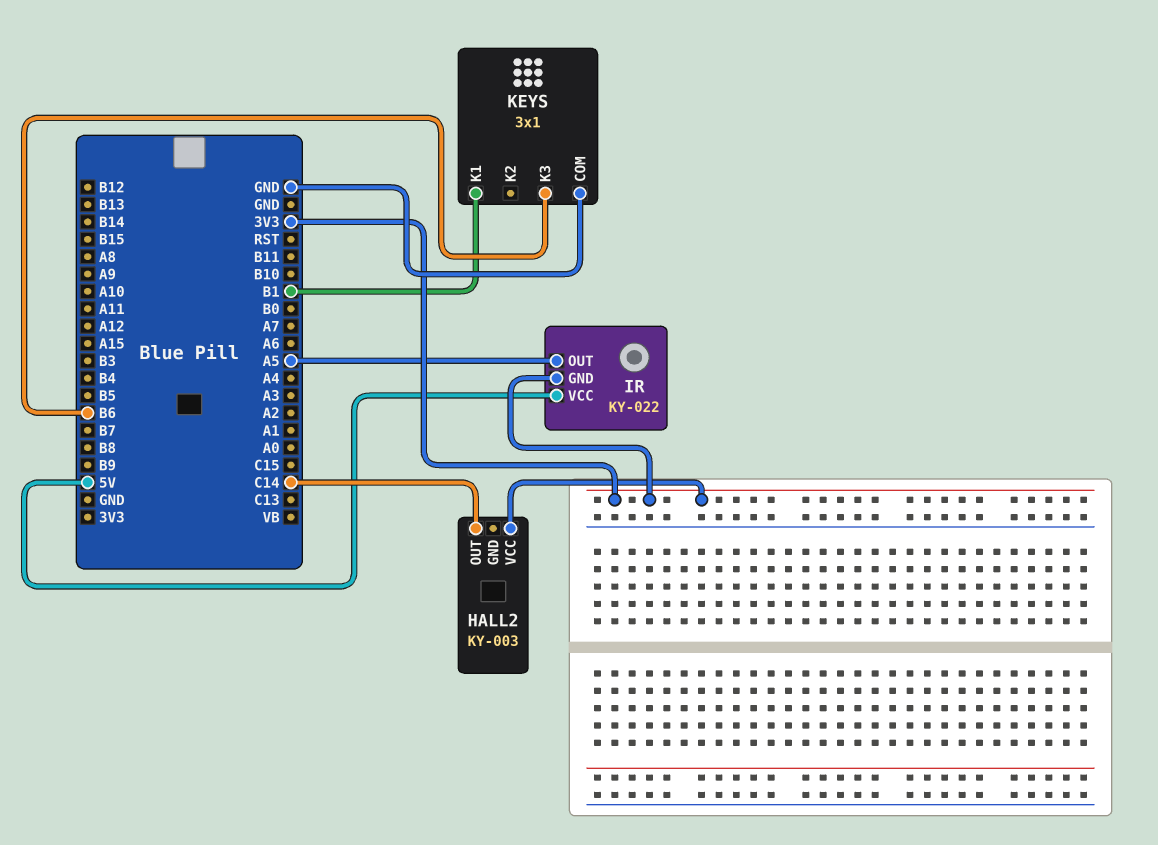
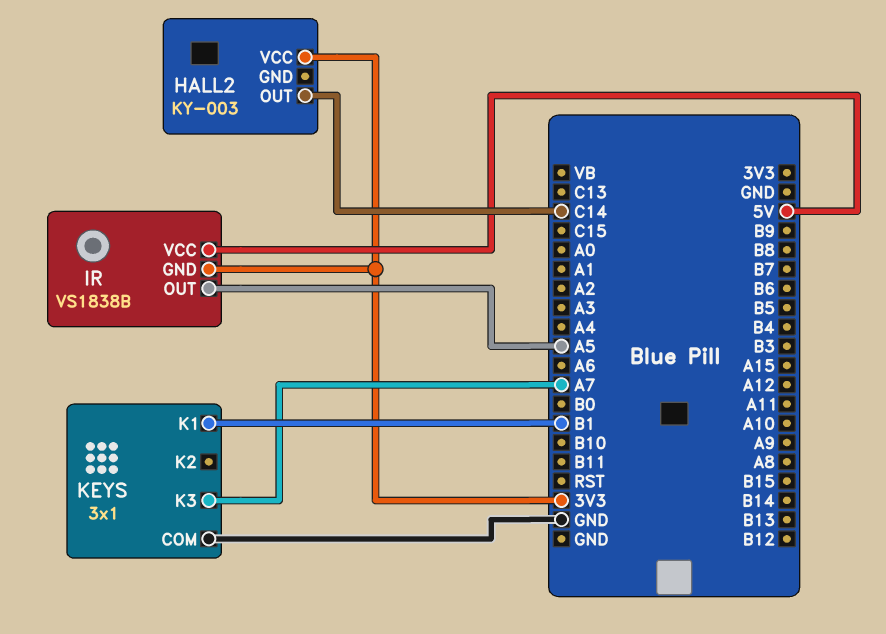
IR: KY-022 -> VS1838B
KEYS pin K3: B6 -> A7

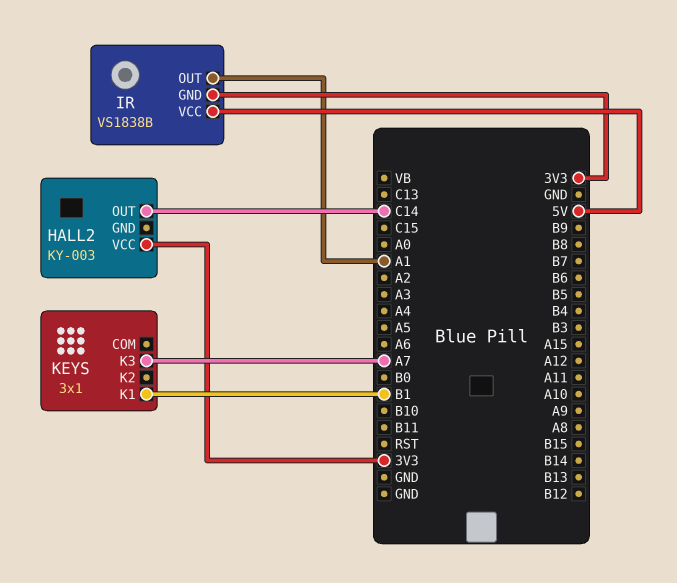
IR pin OUT: A5 -> A1
KEYS pin COM: GND -> none

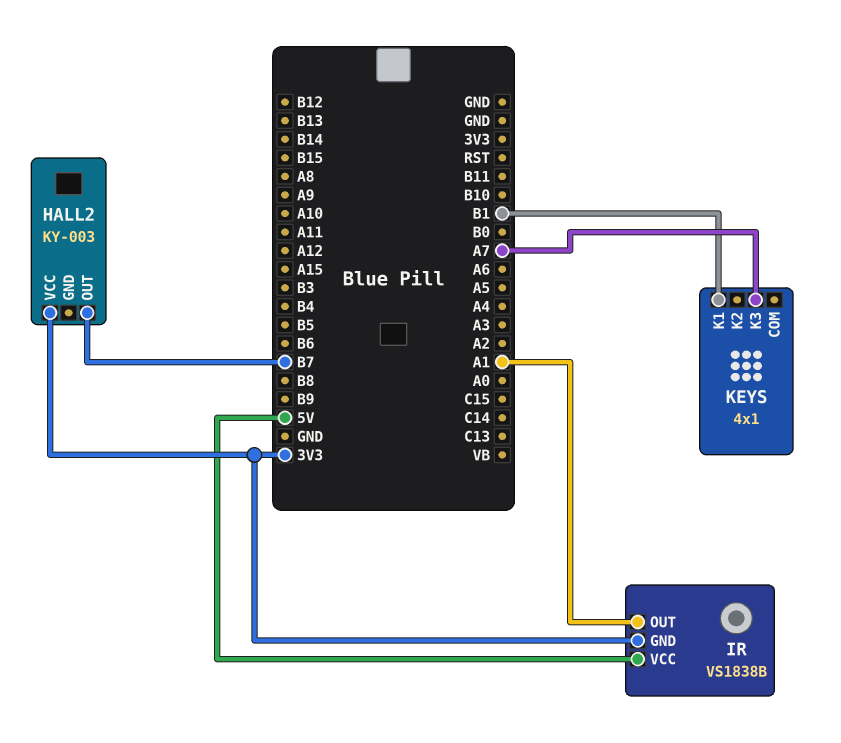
HALL2 pin OUT: C14 -> B7
KEYS: 3x1 -> 4x1

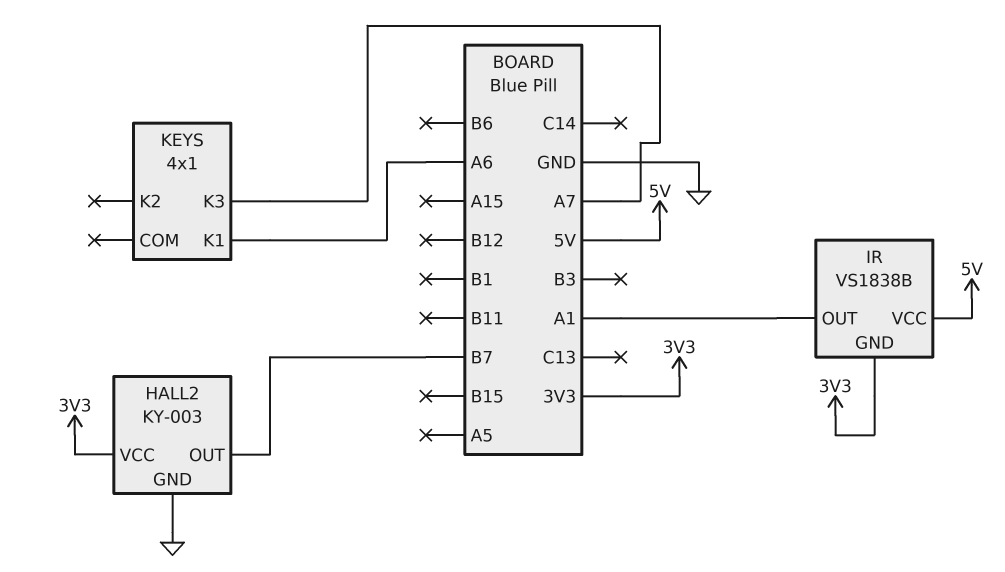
HALL2 pin GND: none -> GND
KEYS pin K1: B1 -> A6

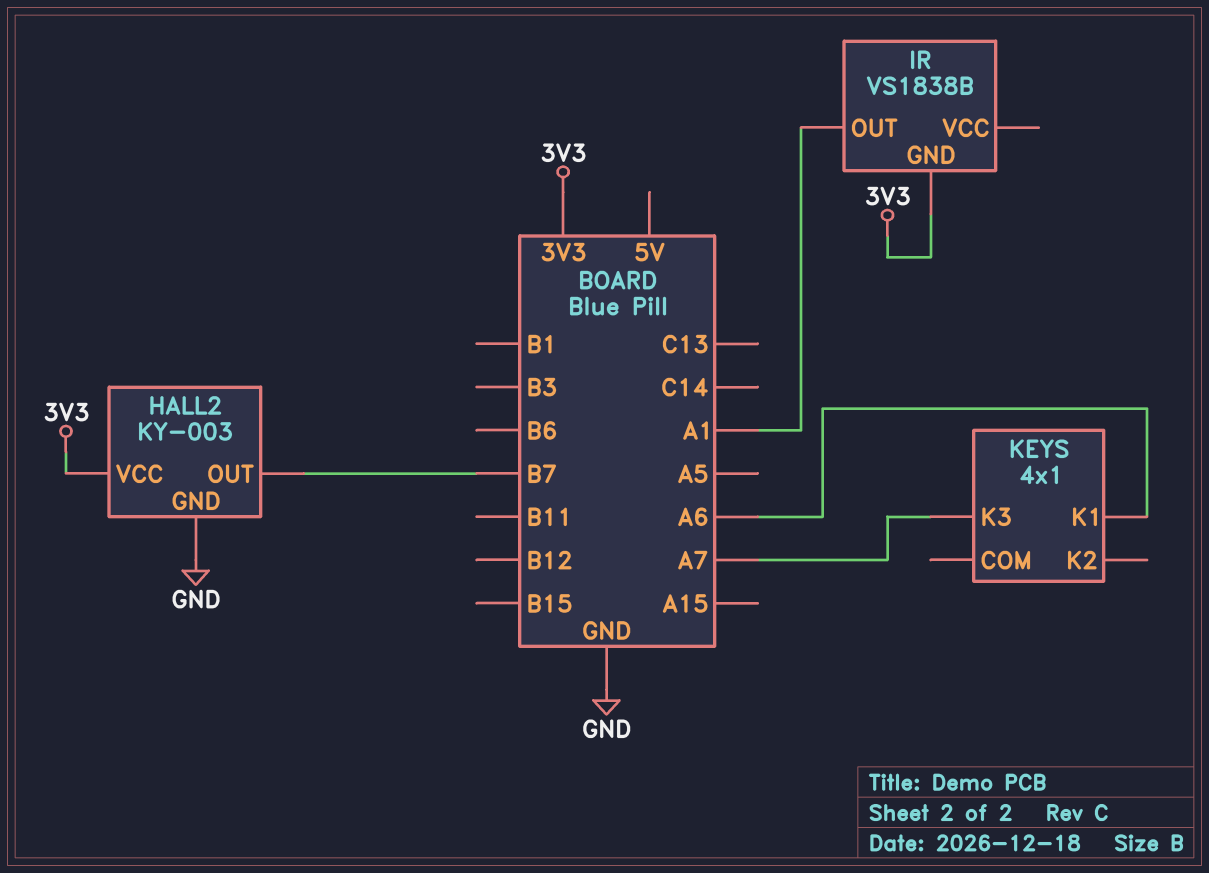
IR pin VCC: 5V -> none

